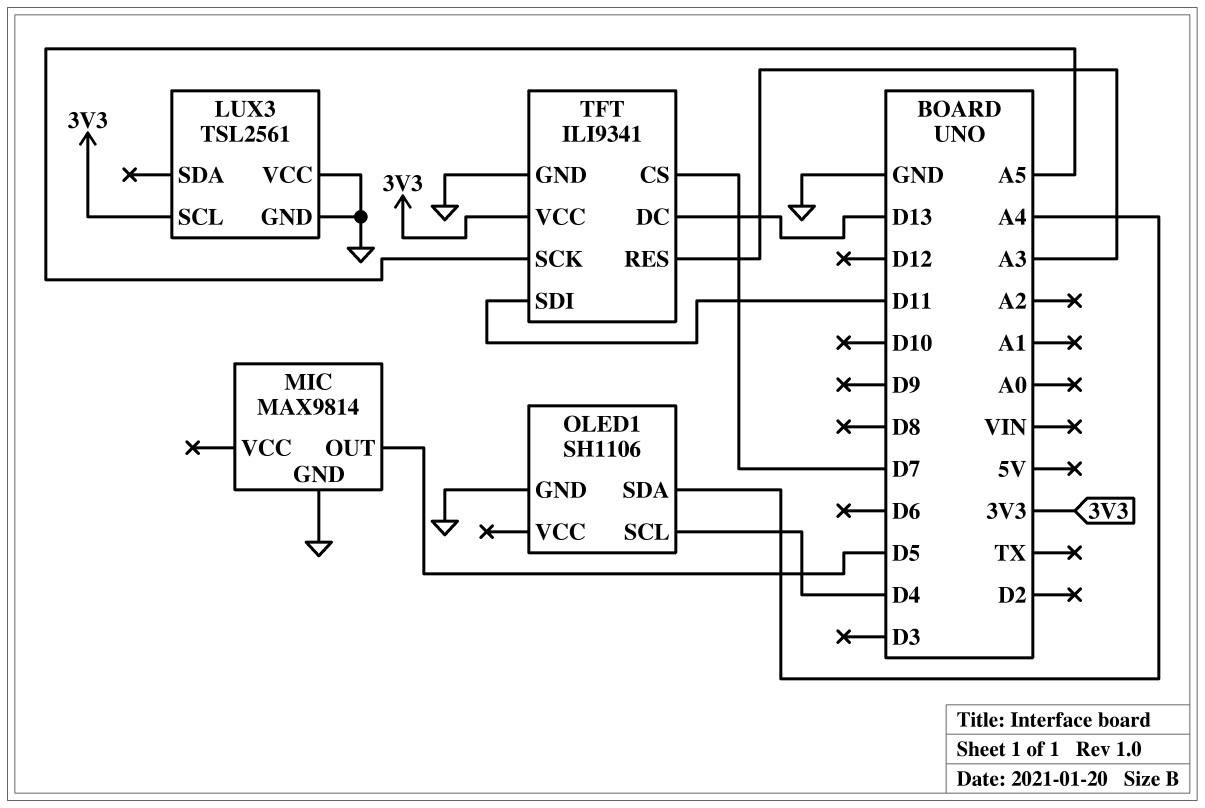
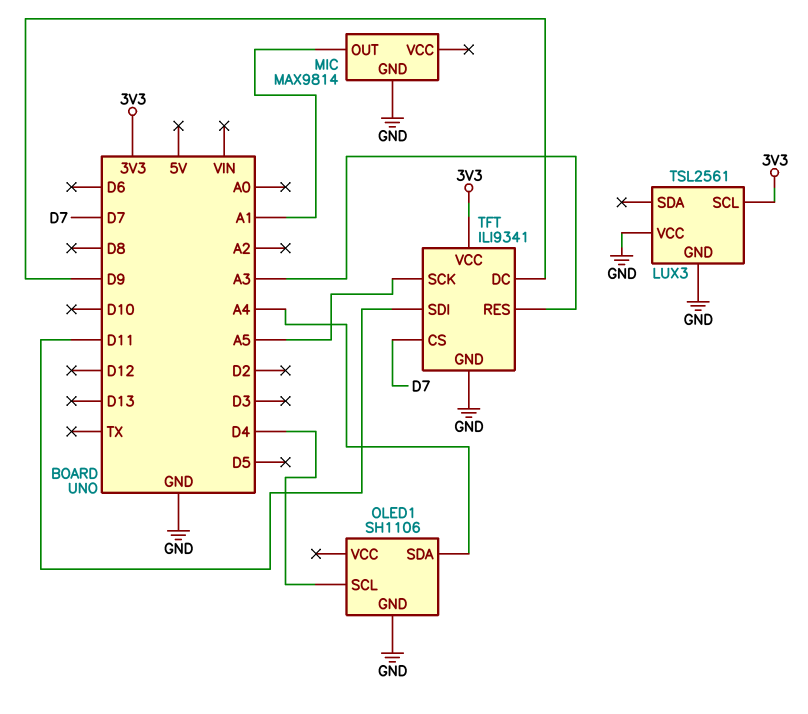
MIC pin OUT: D5 -> A1
TFT pin DC: D13 -> D9

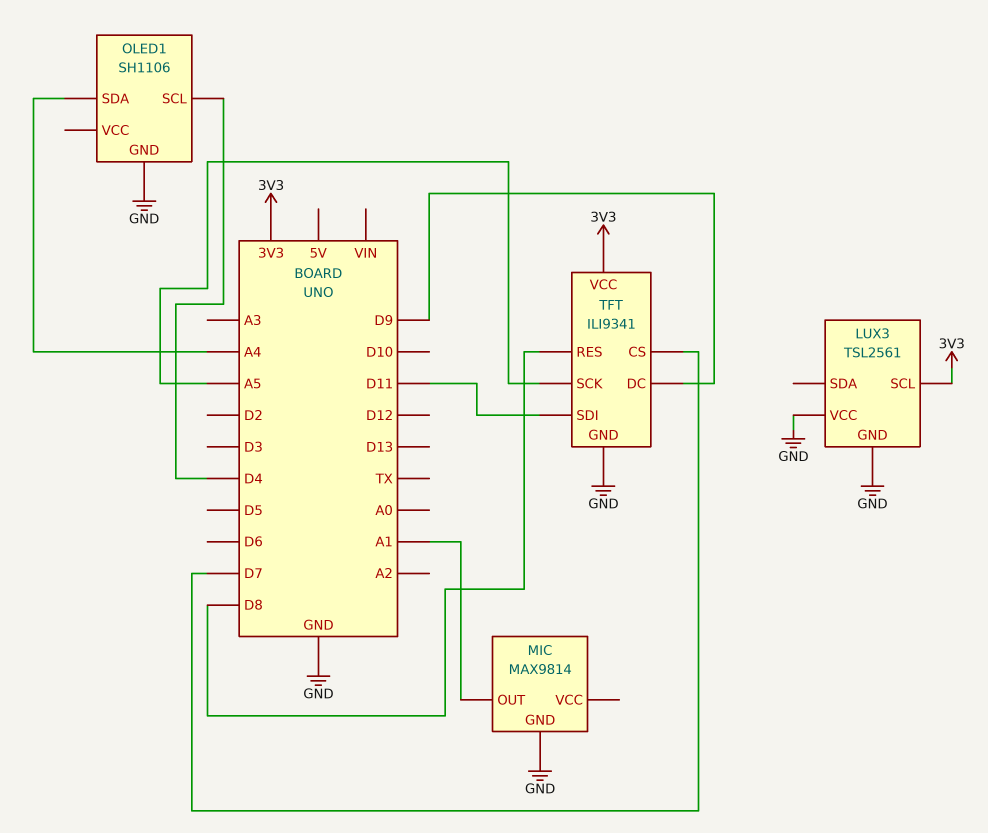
TFT pin RES: A3 -> D8

